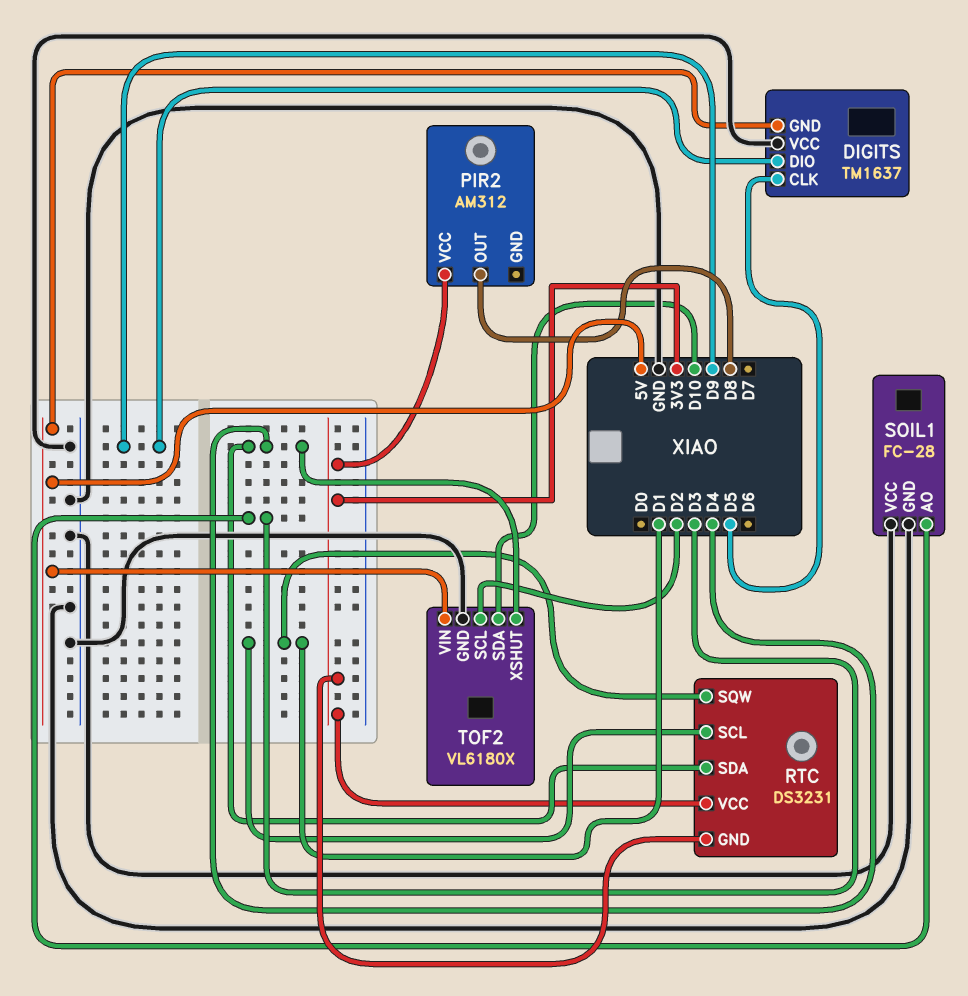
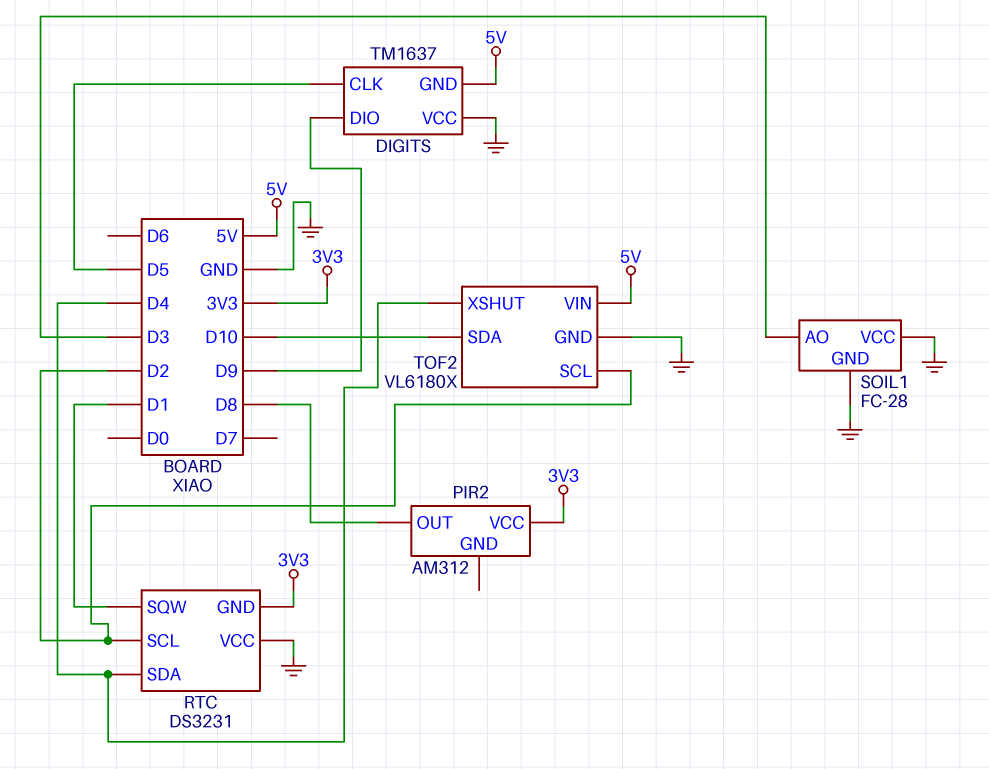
RTC pin SCL: D1 -> D2
RTC pin VCC: 3V3 -> GND

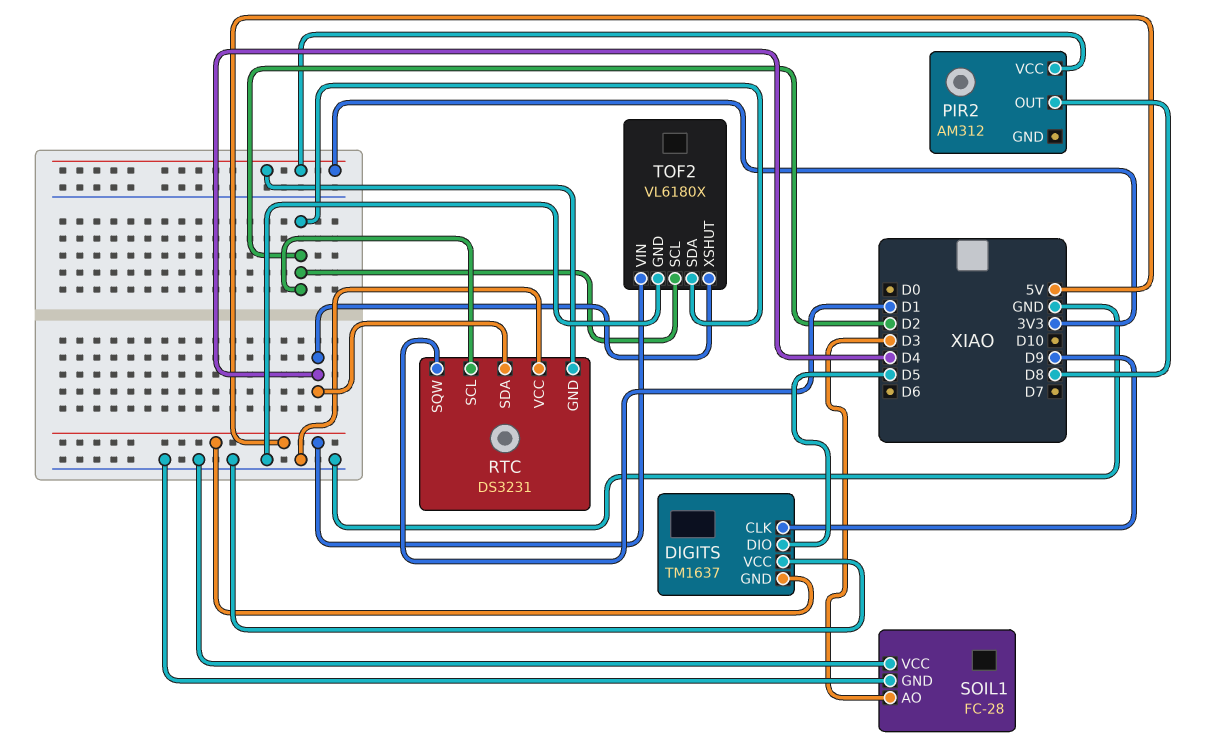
DIGITS pin CLK: D5 -> D9
DIGITS pin DIO: D9 -> D5
TOF2 pin SDA: D10 -> D2

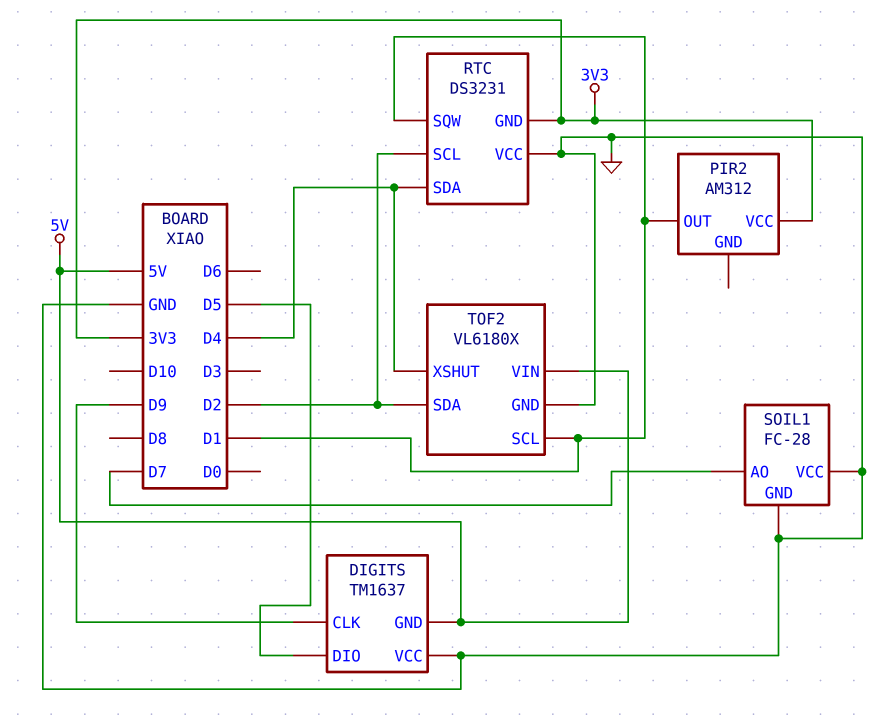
PIR2 pin OUT: D8 -> D1
SOIL1 pin AO: D3 -> D7
TOF2 pin SCL: D2 -> D1

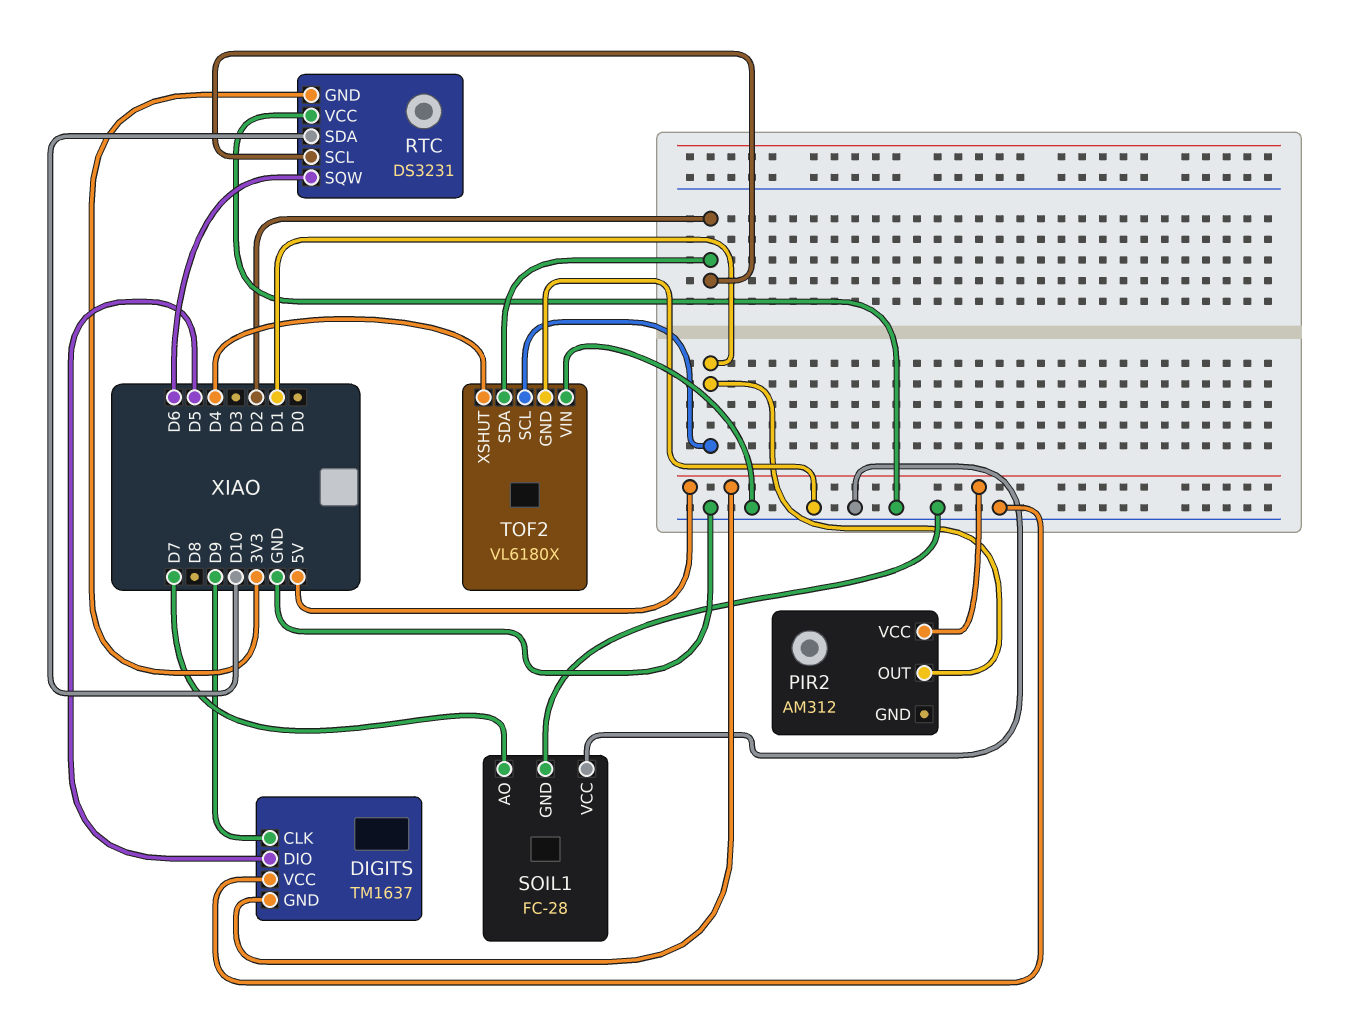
PIR2 pin VCC: 3V3 -> 5V
RTC pin SDA: D4 -> D10
RTC pin SQW: D1 -> D6
TOF2 pin VIN: 5V -> GND

